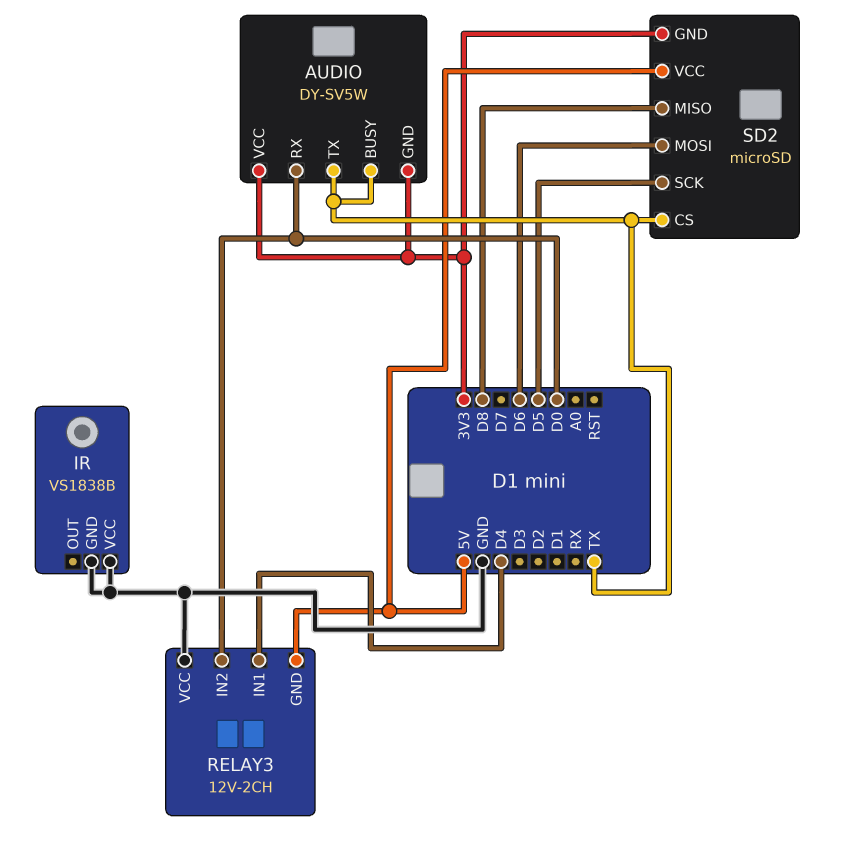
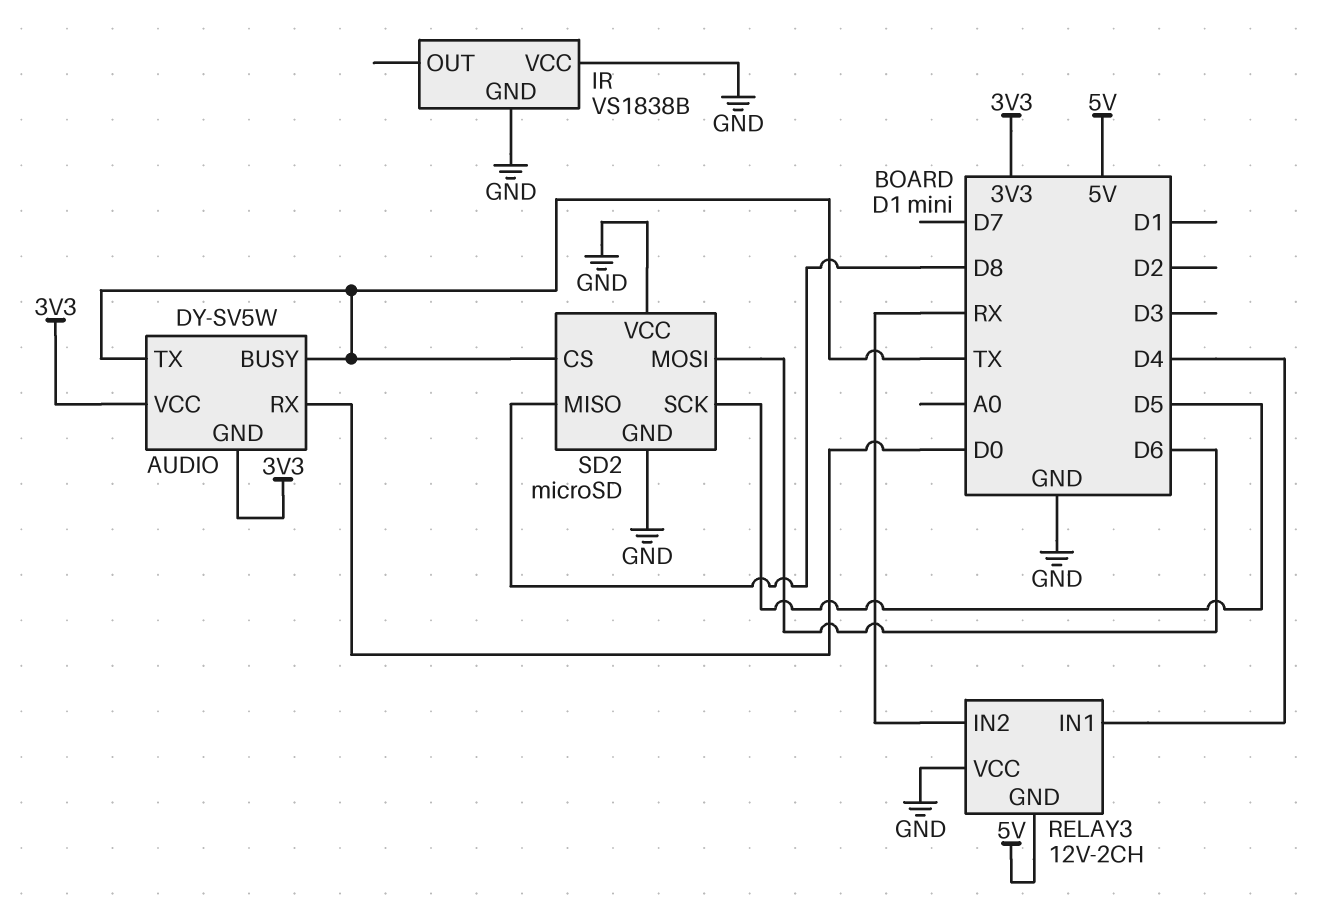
RELAY3 pin IN2: D0 -> RX
SD2 pin GND: 3V3 -> GND
SD2 pin VCC: 5V -> GND

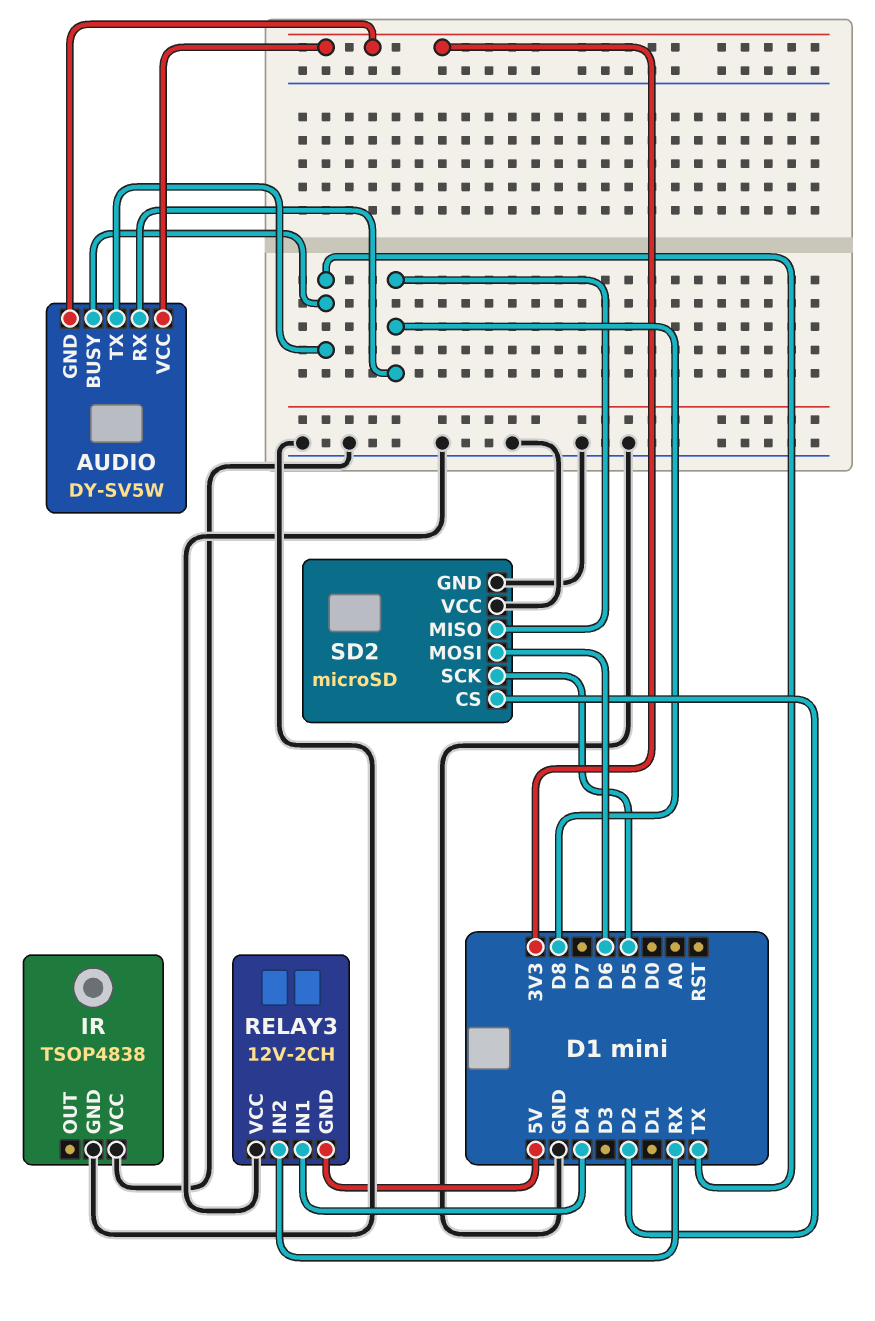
AUDIO pin RX: D0 -> D8
IR: VS1838B -> TSOP4838
SD2 pin CS: TX -> D2

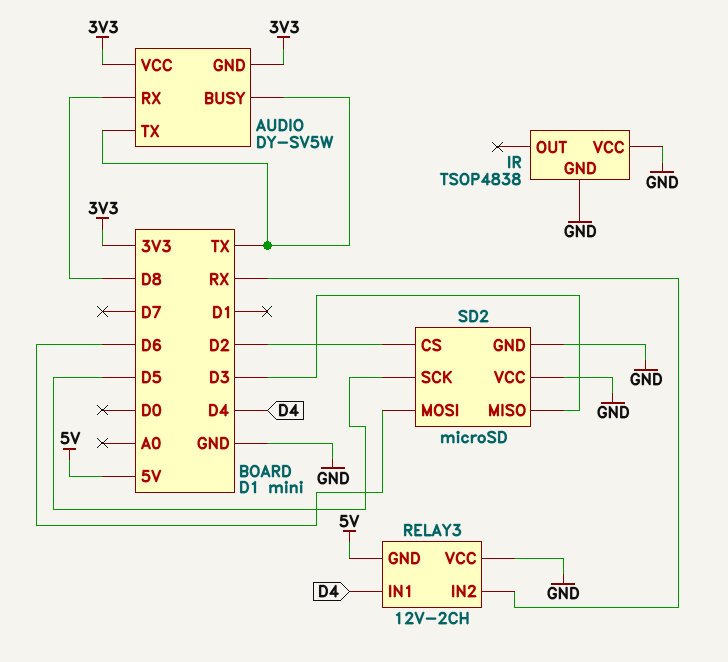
SD2 pin MISO: D8 -> D3

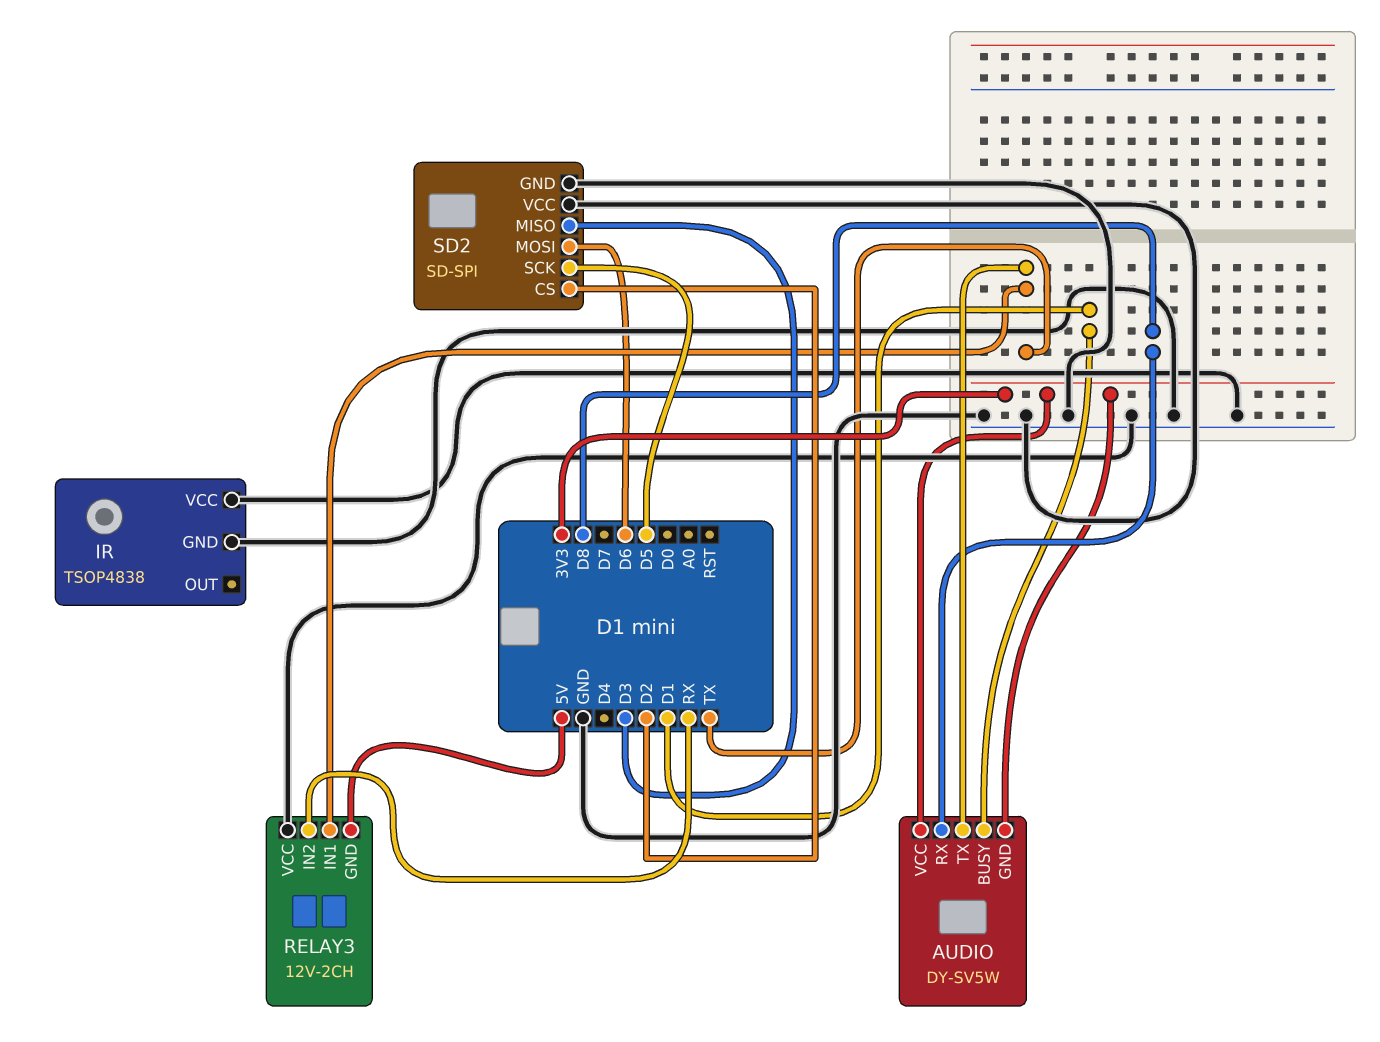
AUDIO pin BUSY: TX -> D1
RELAY3 pin IN1: D4 -> TX
SD2: microSD -> SD-SPI

